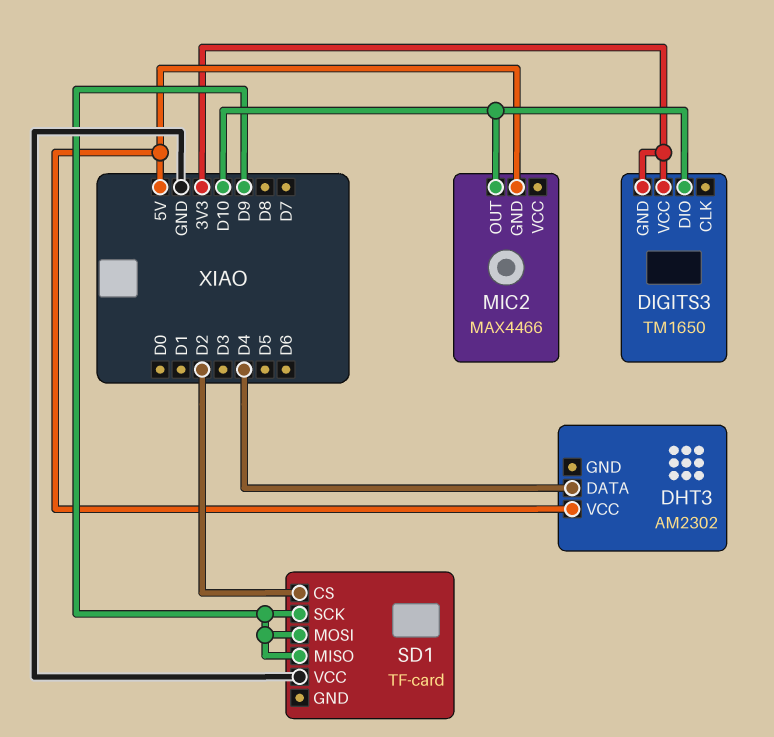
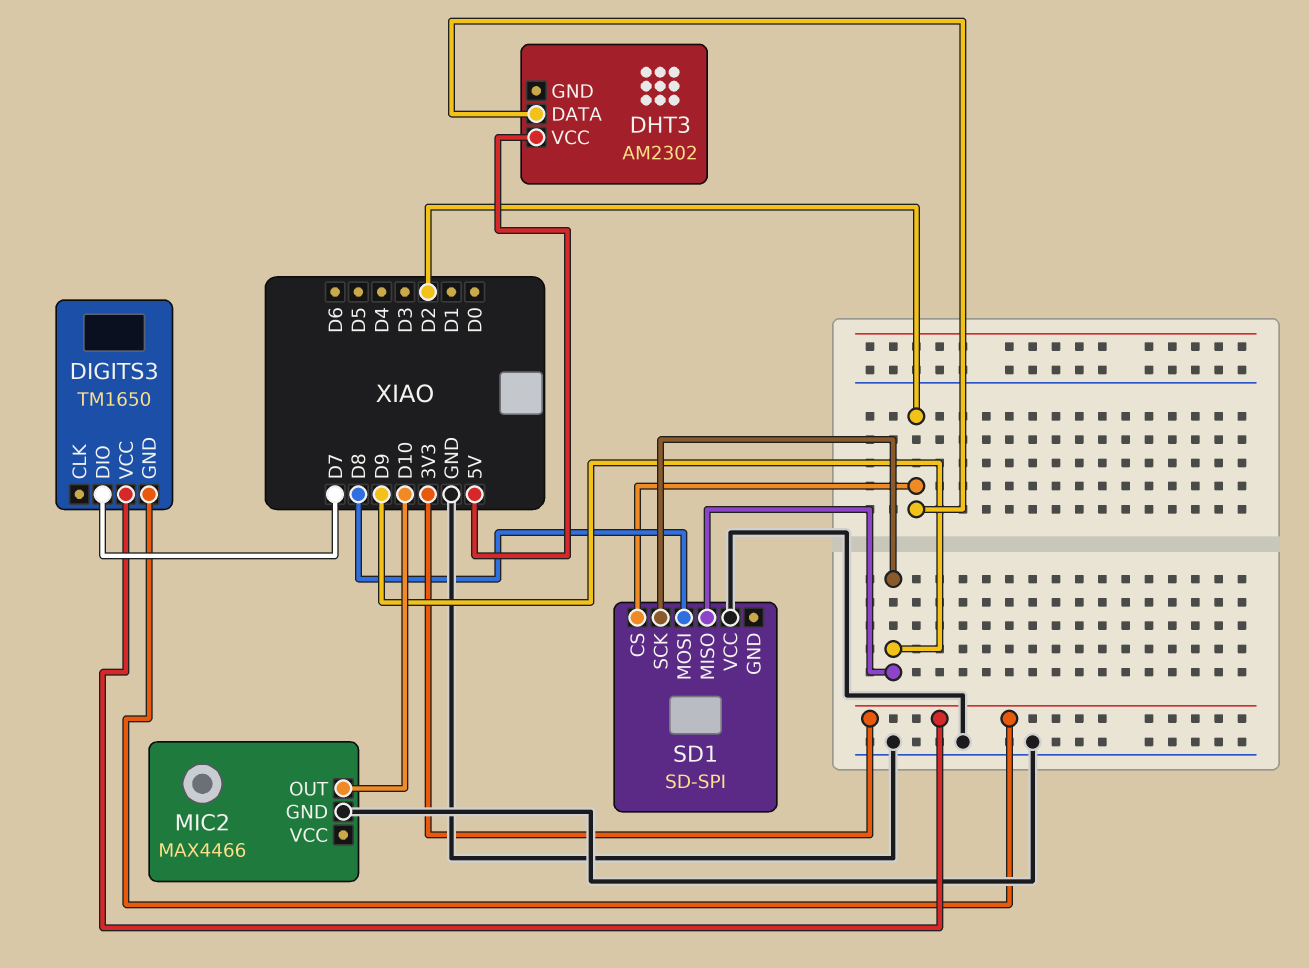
DHT3 pin DATA: D4 -> D2
DIGITS3 pin DIO: D10 -> D7
MIC2 pin GND: 5V -> GND
SD1: TF-card -> SD-SPI
SD1 pin MOSI: D9 -> D8

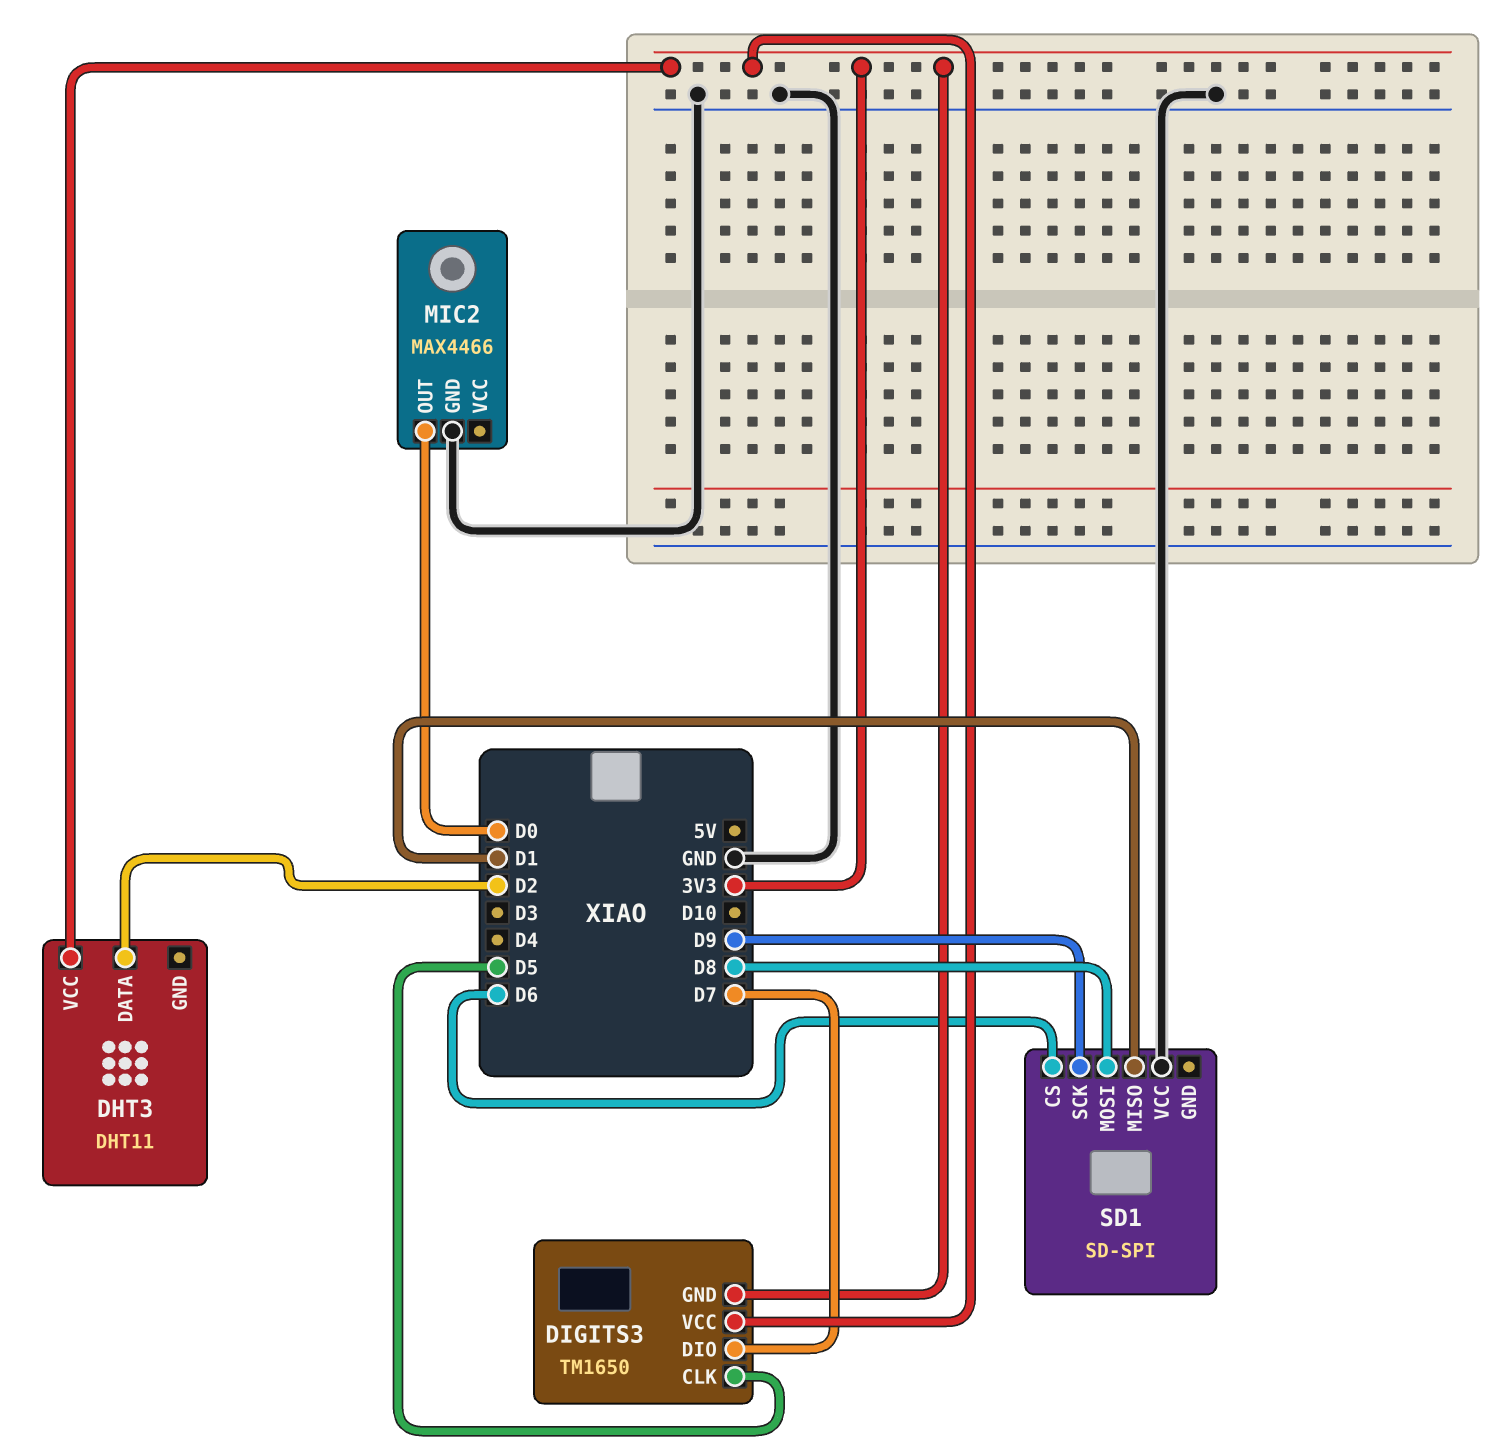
DHT3: AM2302 -> DHT11
DHT3 pin VCC: 5V -> 3V3
DIGITS3 pin CLK: none -> D5
MIC2 pin OUT: D10 -> D0
SD1 pin CS: D2 -> D6
SD1 pin MISO: D9 -> D1

